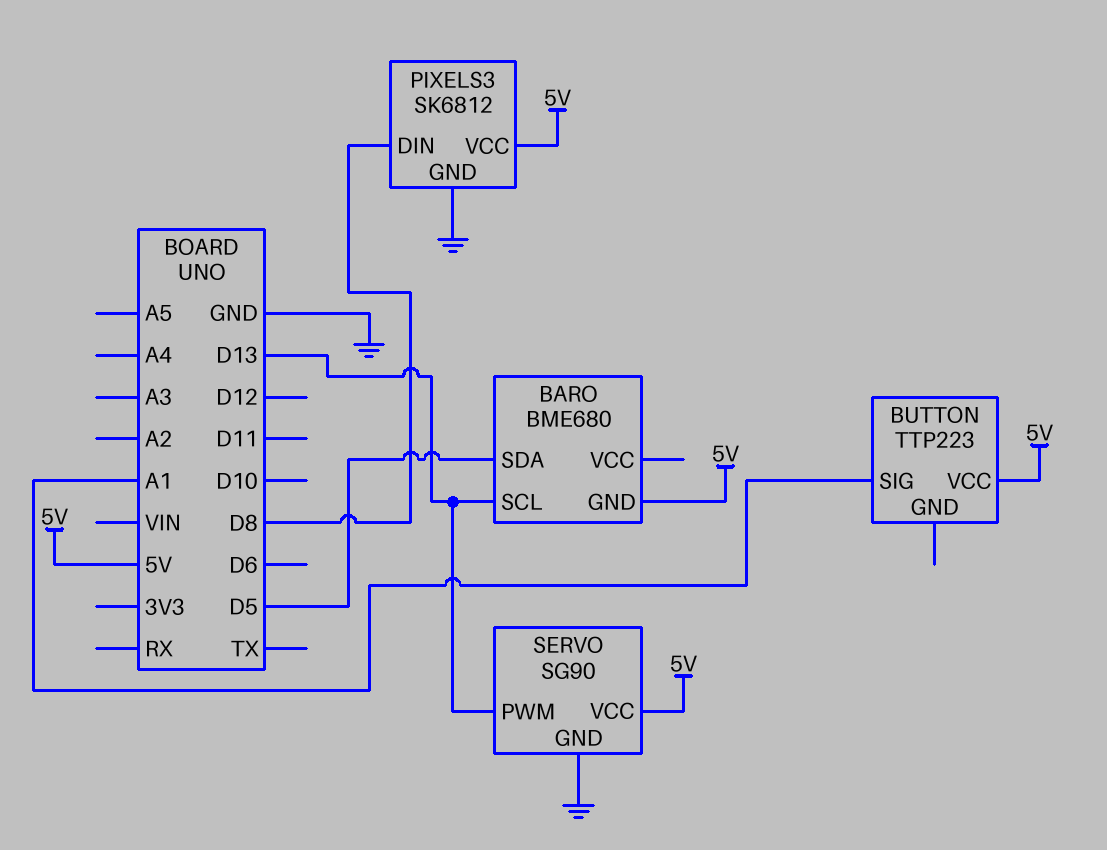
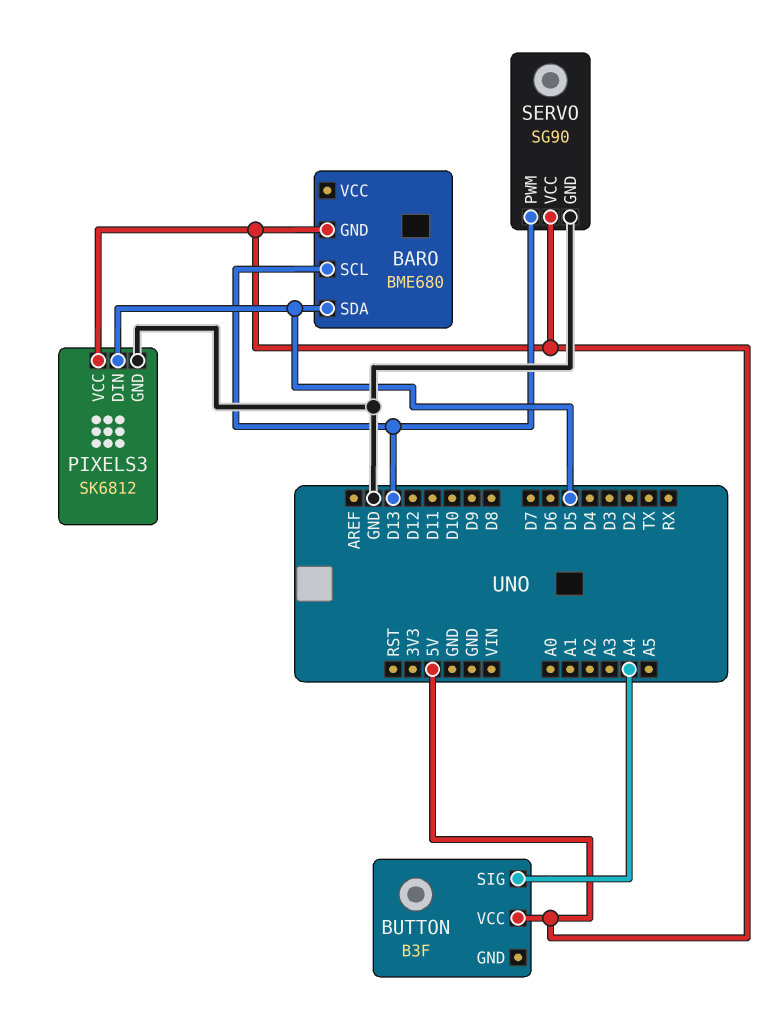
BUTTON: TTP223 -> B3F
BUTTON pin SIG: A1 -> A4
PIXELS3 pin DIN: D8 -> D5

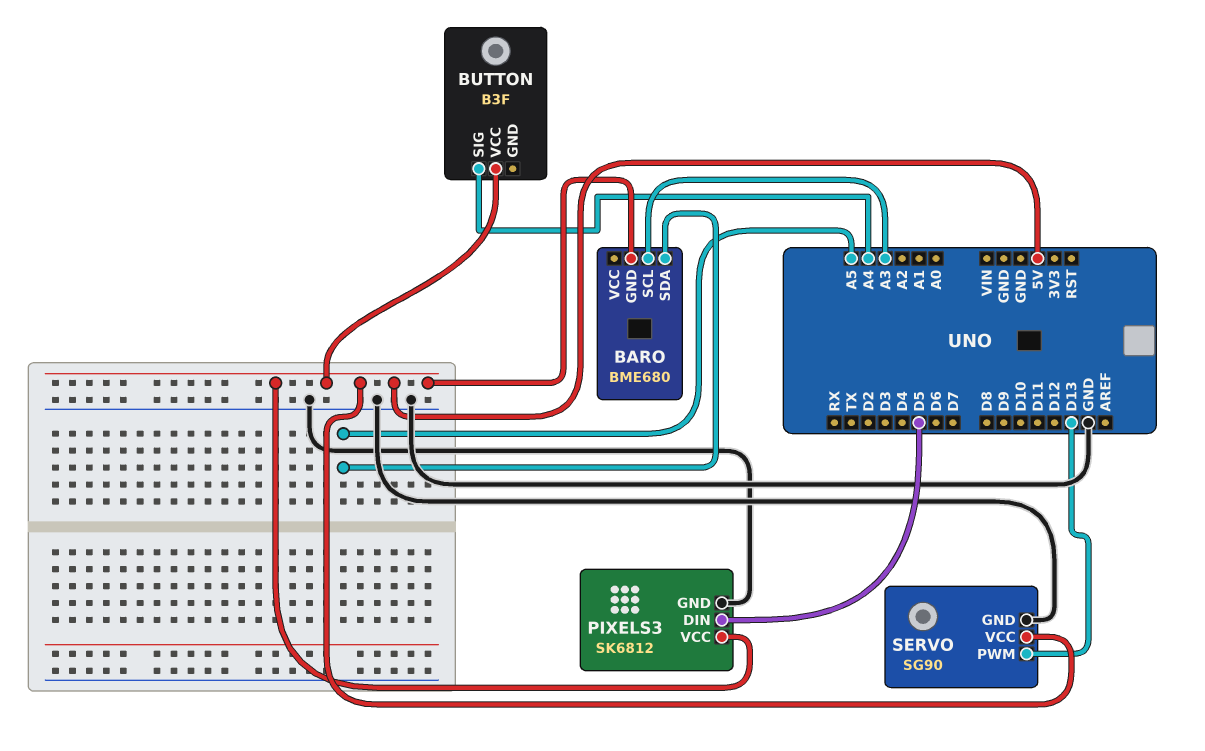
BARO pin SCL: D13 -> A3
BARO pin SDA: D5 -> A5

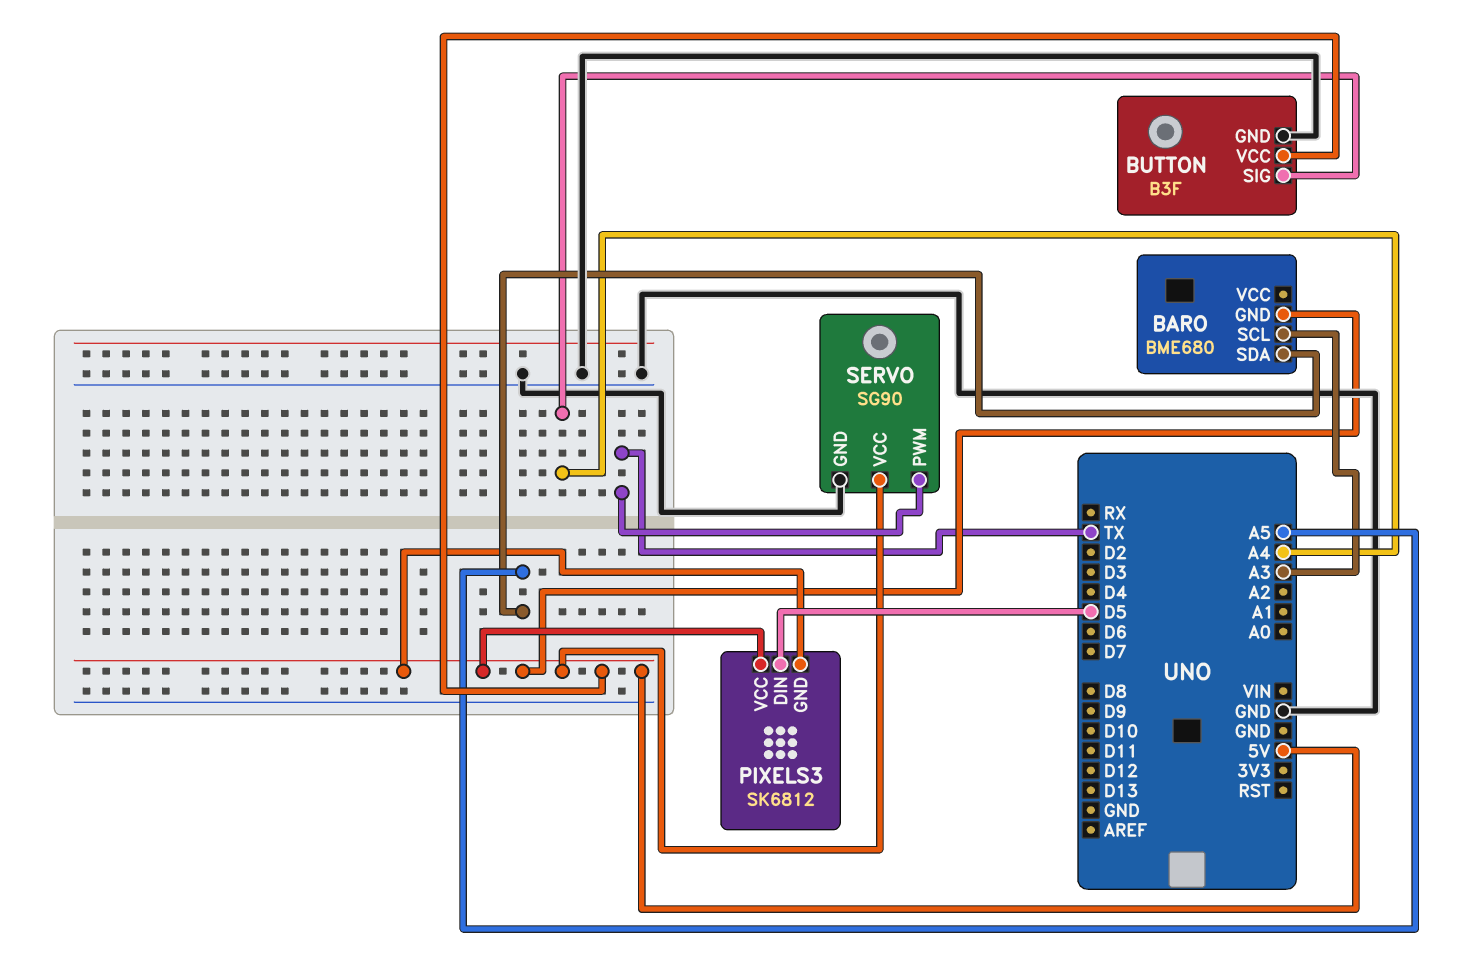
BUTTON pin GND: none -> GND
PIXELS3 pin GND: GND -> 5V
SERVO pin PWM: D13 -> TX

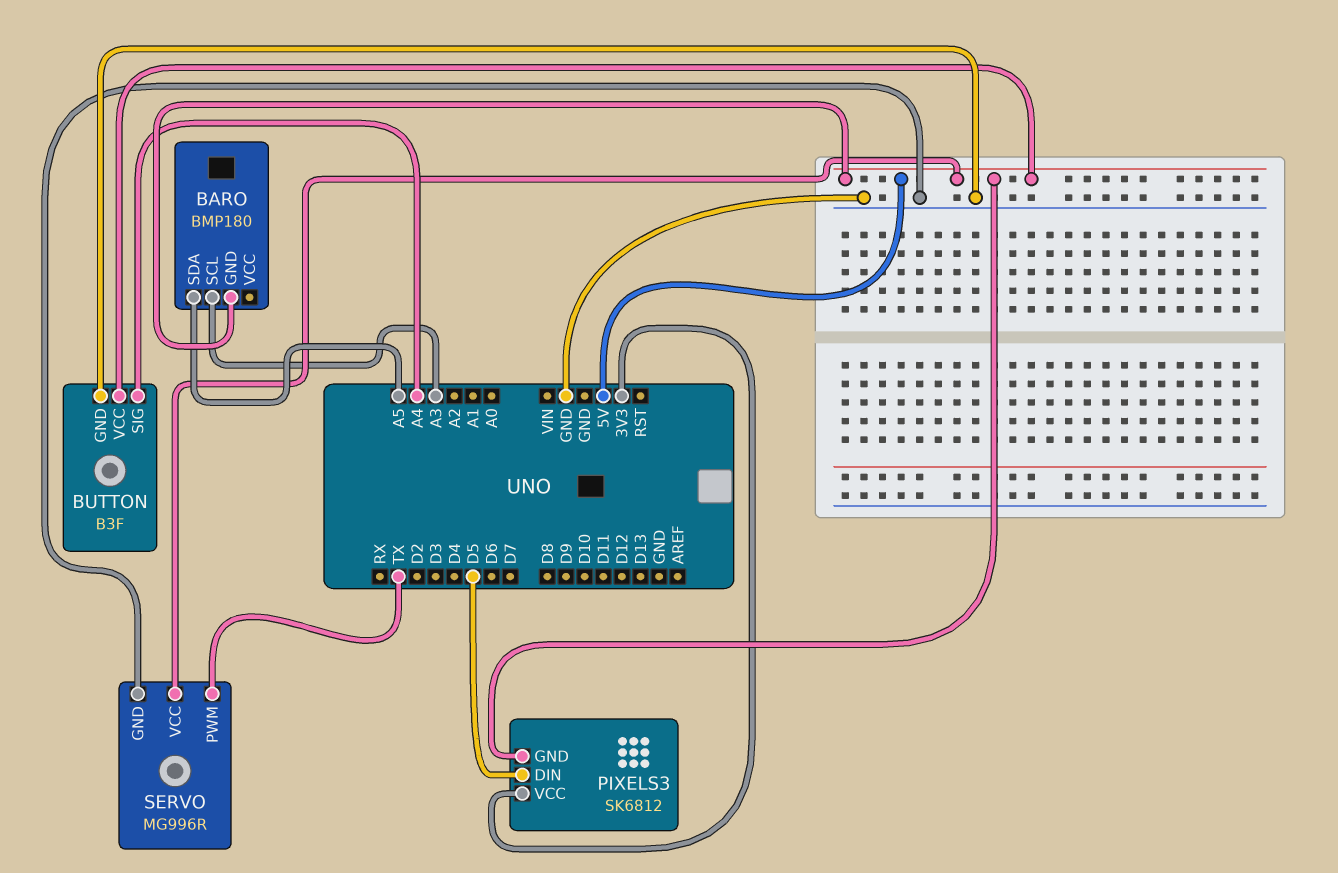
BARO: BME680 -> BMP180
PIXELS3 pin VCC: 5V -> 3V3
SERVO: SG90 -> MG996R

